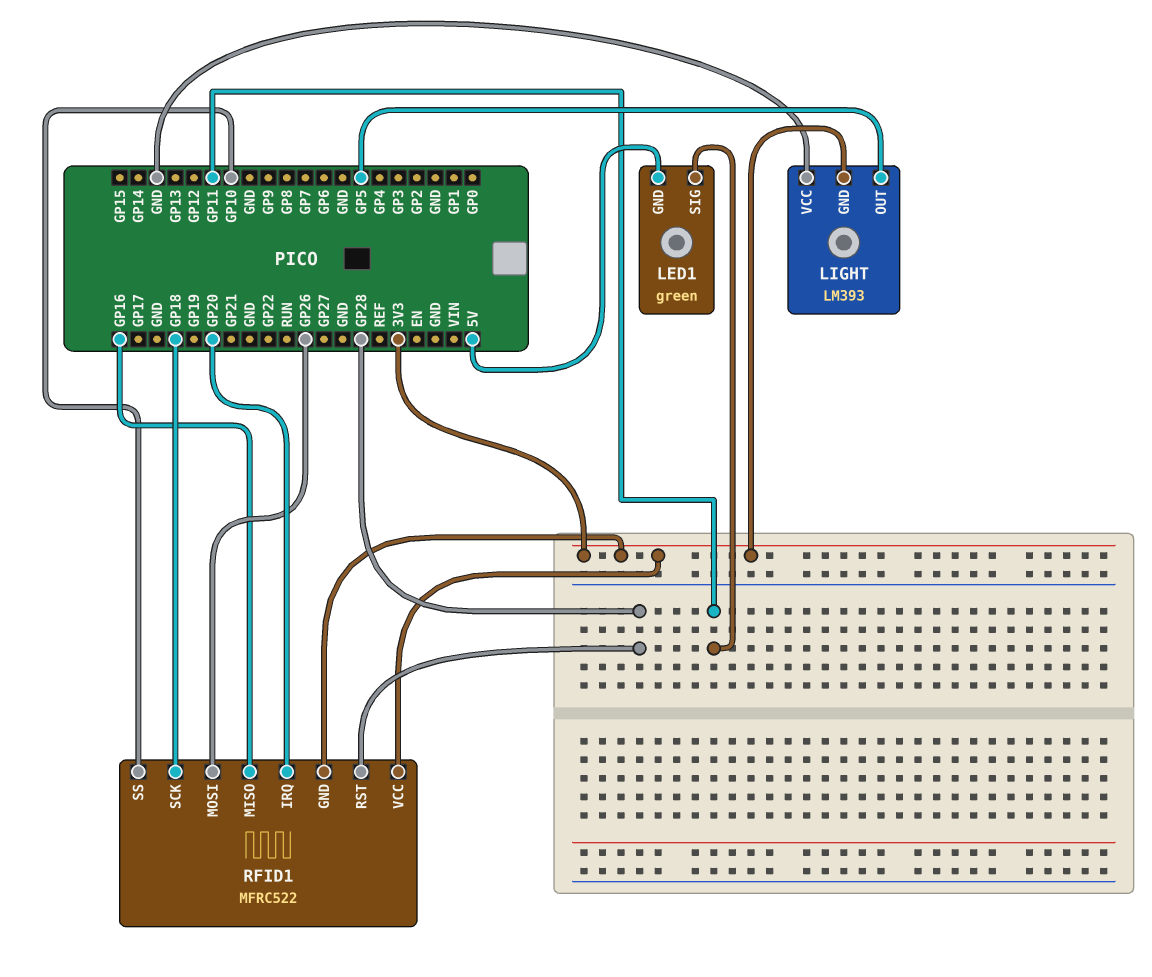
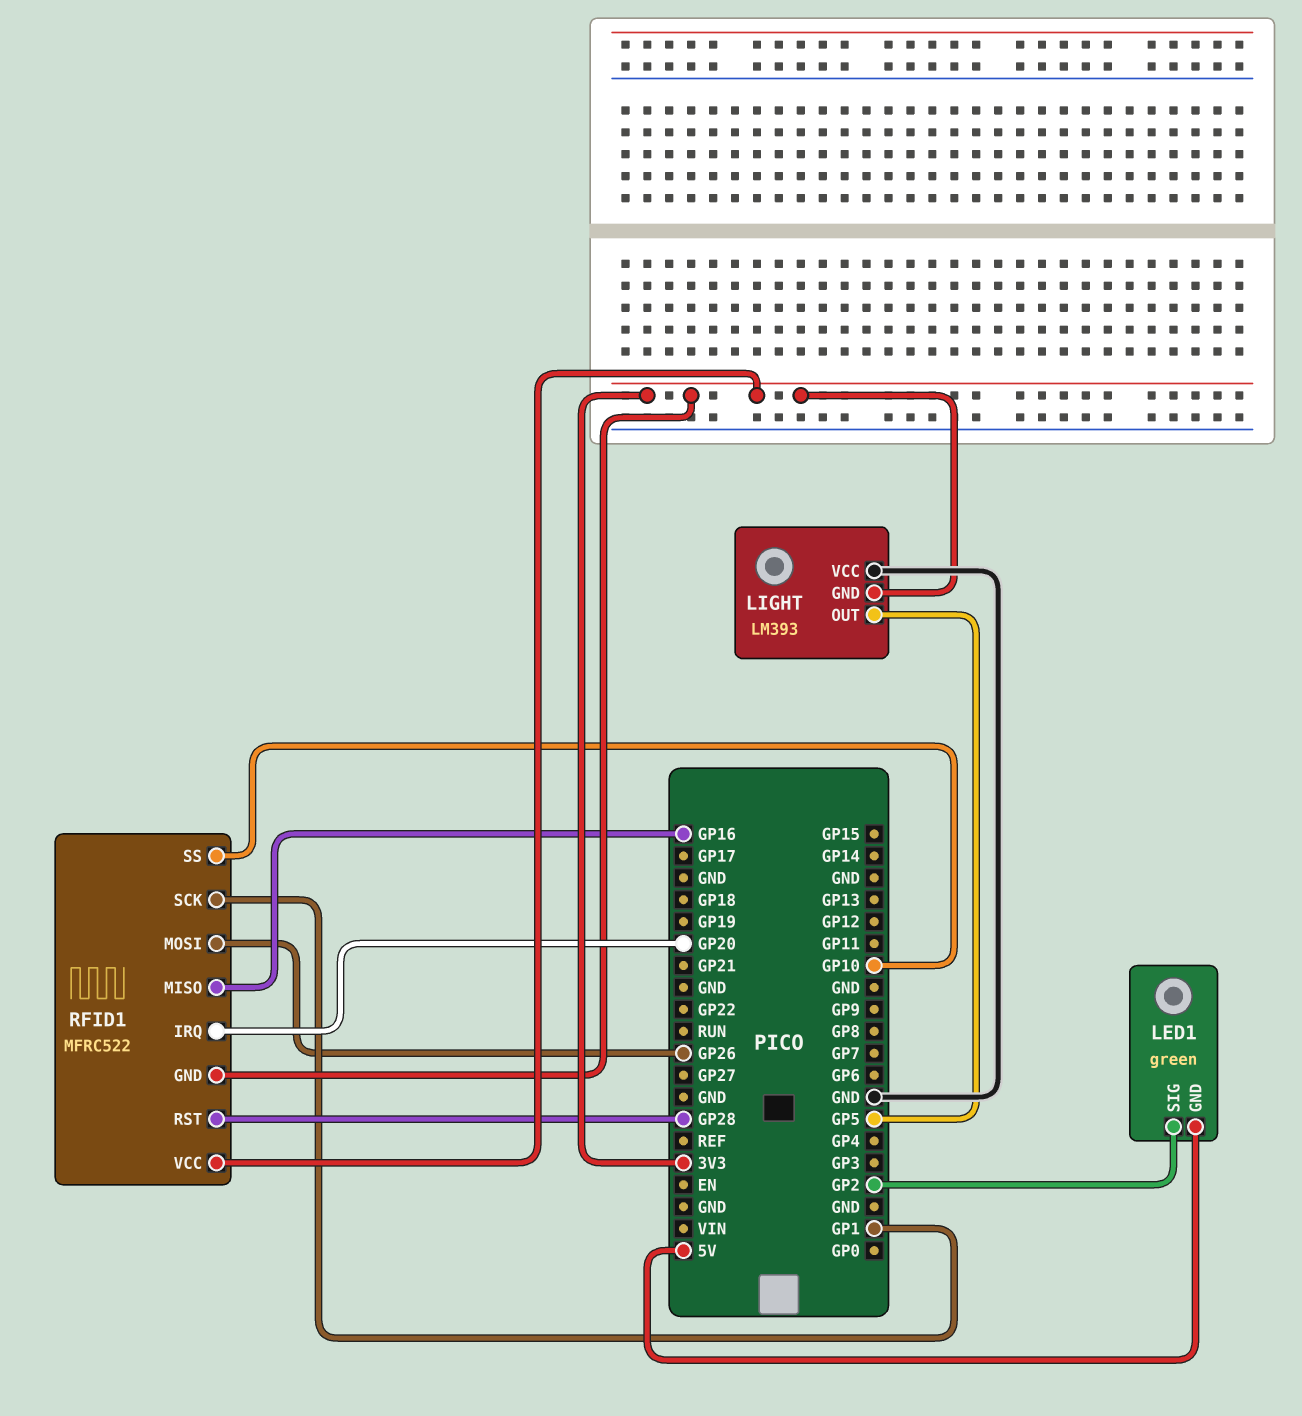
LED1 pin SIG: GP11 -> GP2
RFID1 pin SCK: GP18 -> GP1

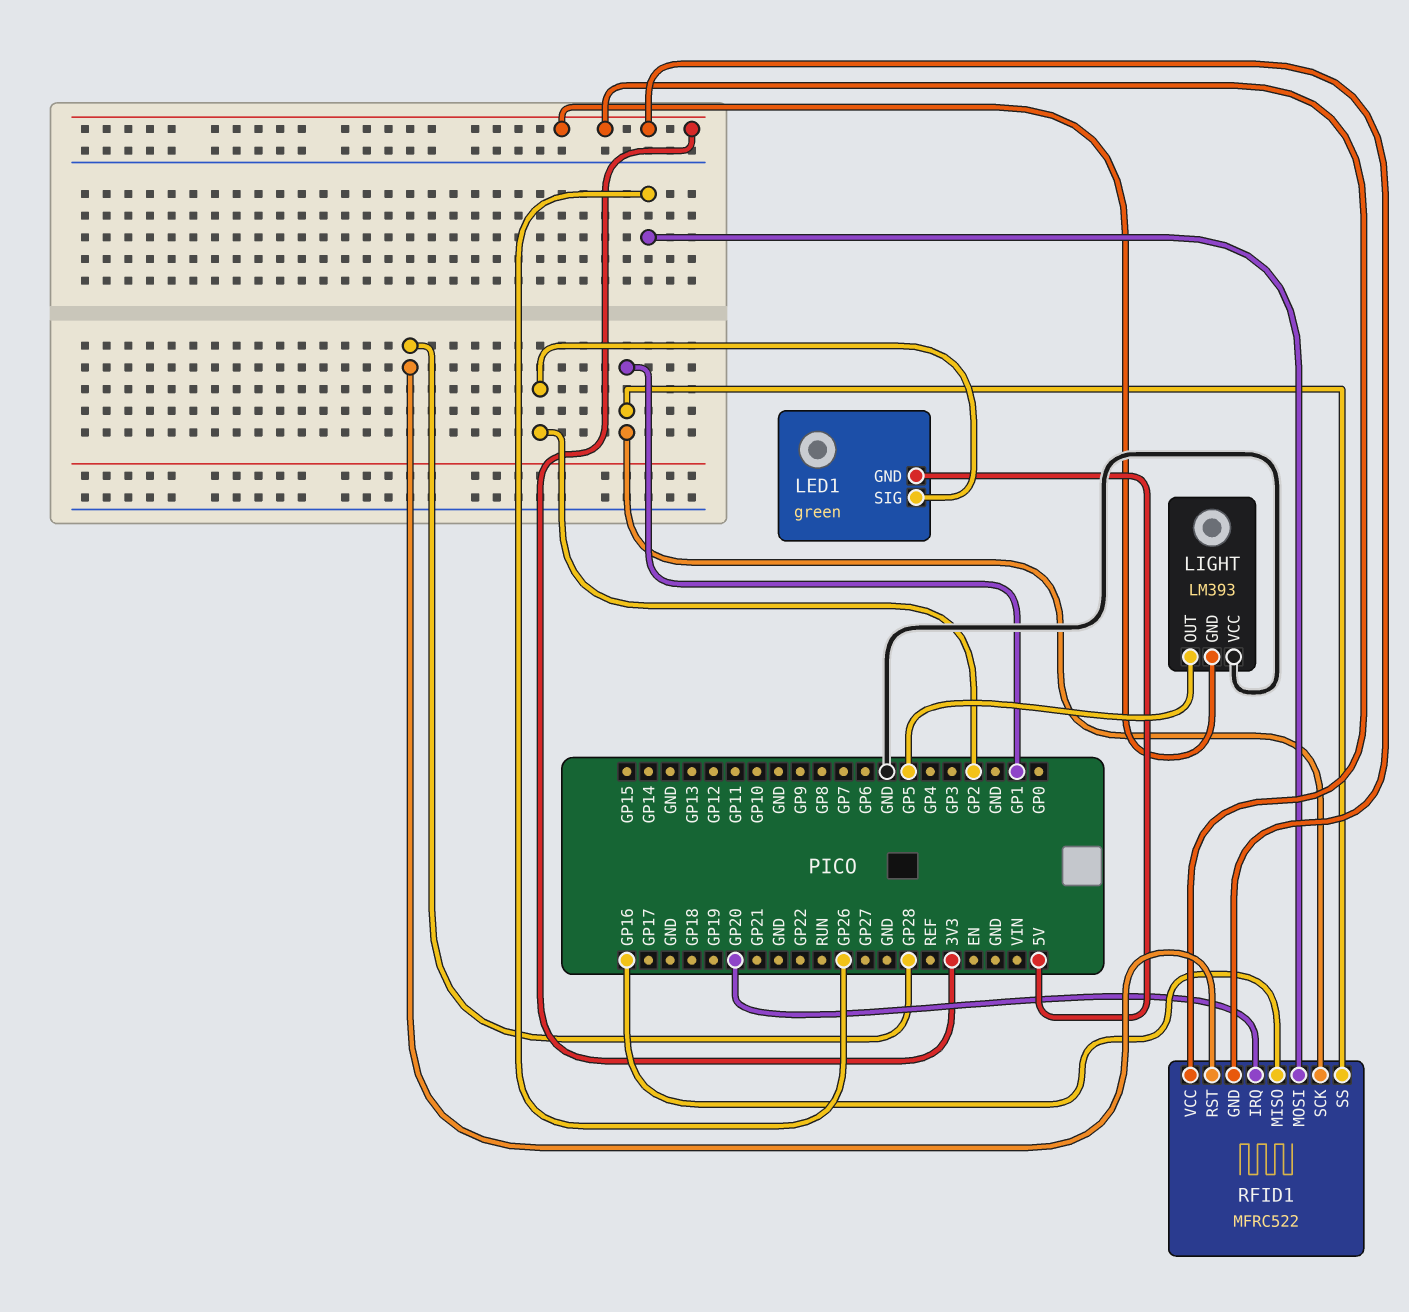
RFID1 pin SS: GP10 -> GP1

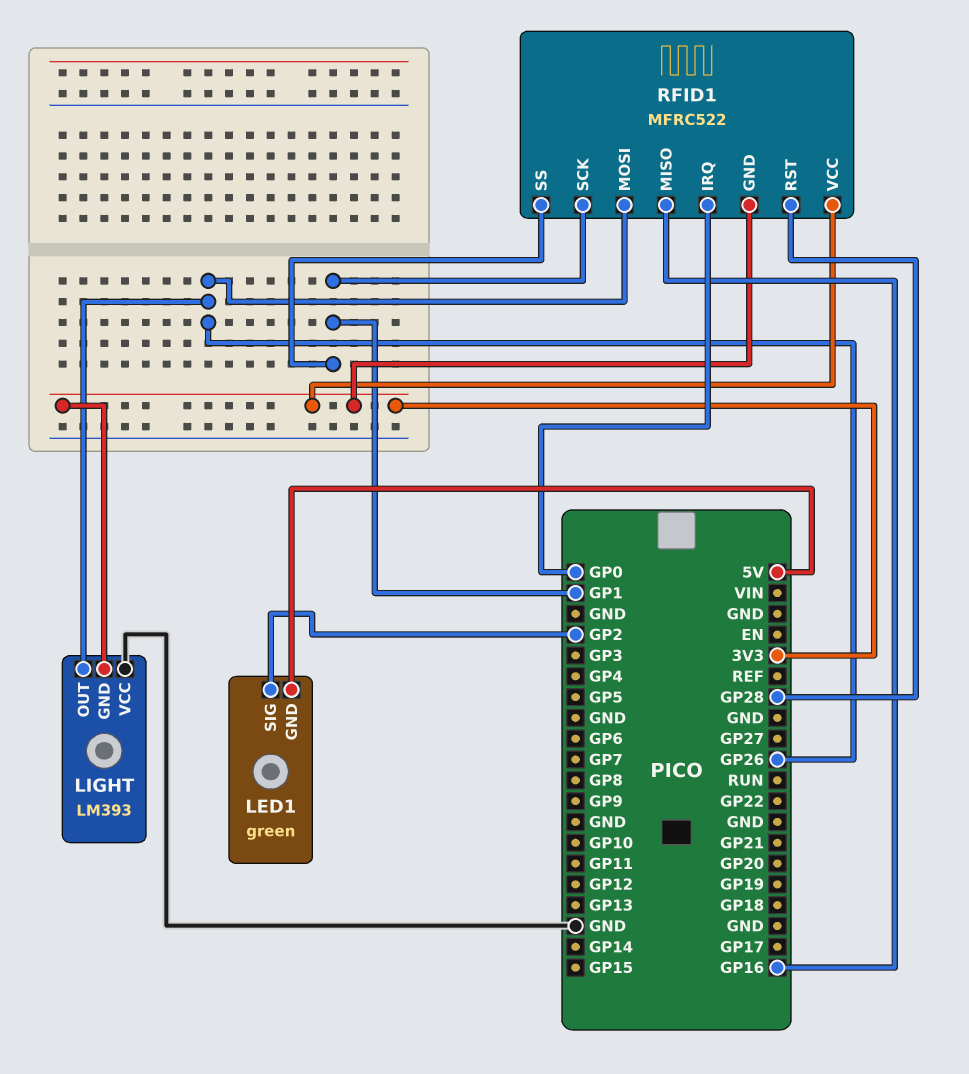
LIGHT pin OUT: GP5 -> GP26
RFID1 pin IRQ: GP20 -> GP0

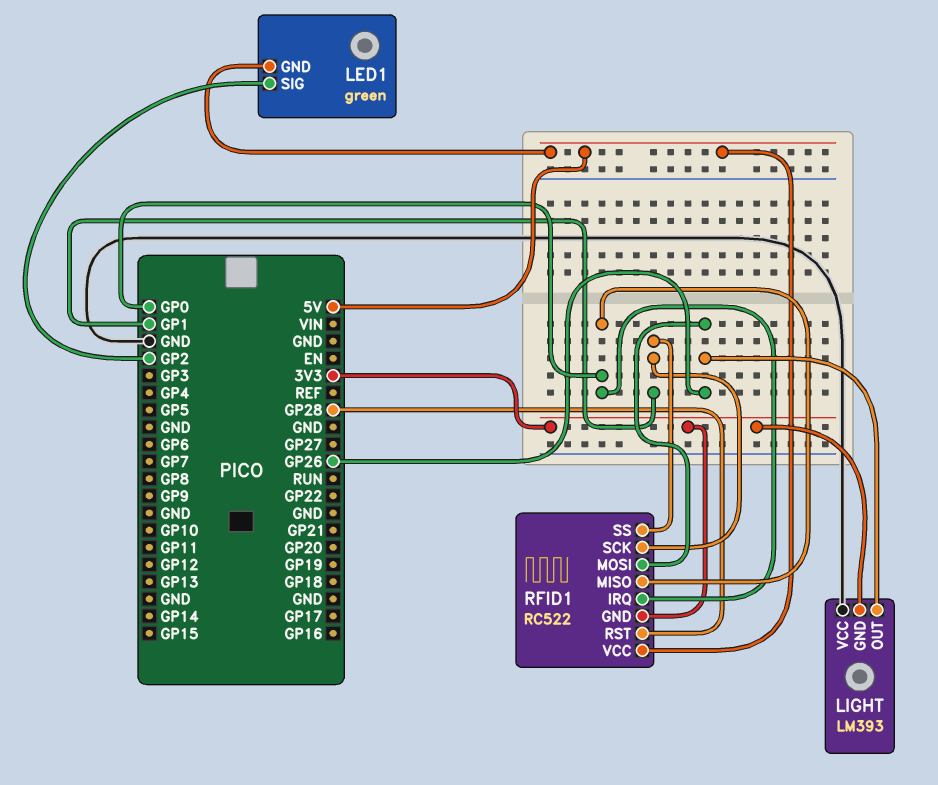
RFID1: MFRC522 -> RC522
RFID1 pin MISO: GP16 -> GP0
RFID1 pin VCC: 3V3 -> 5V

